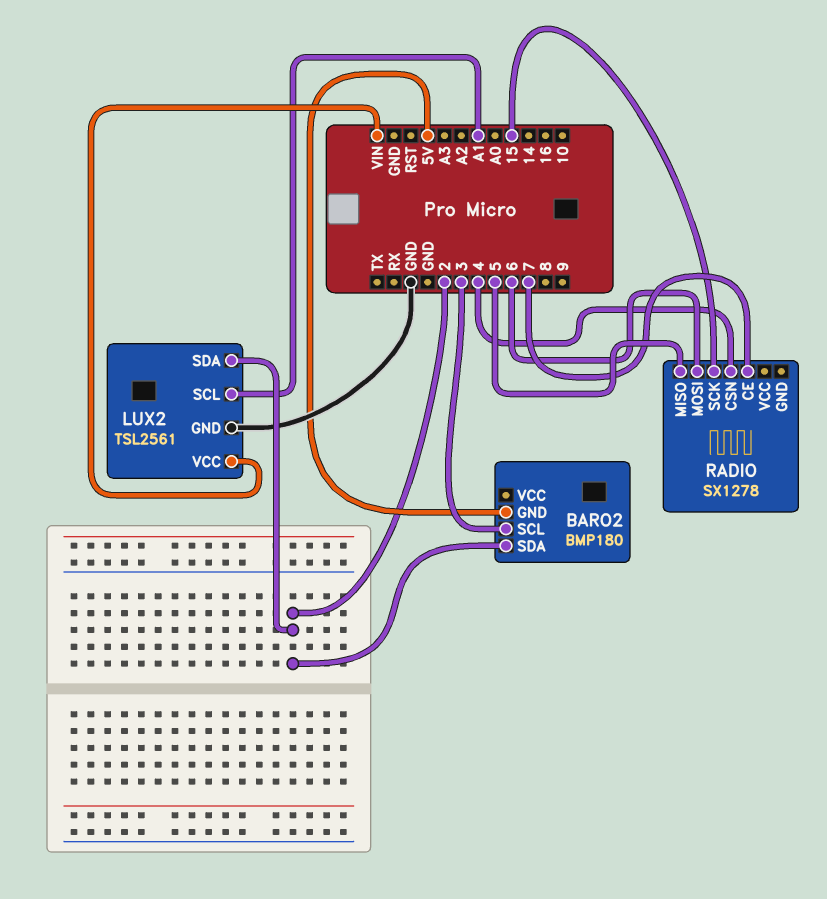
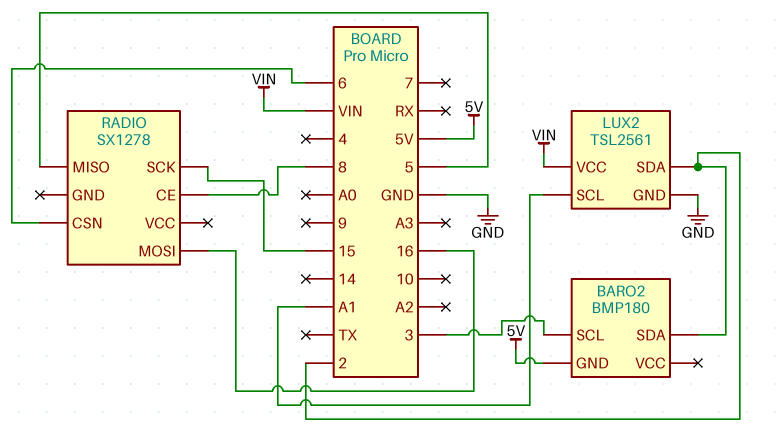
RADIO pin CE: 7 -> 8
RADIO pin CSN: 4 -> 6
RADIO pin MOSI: 6 -> 16

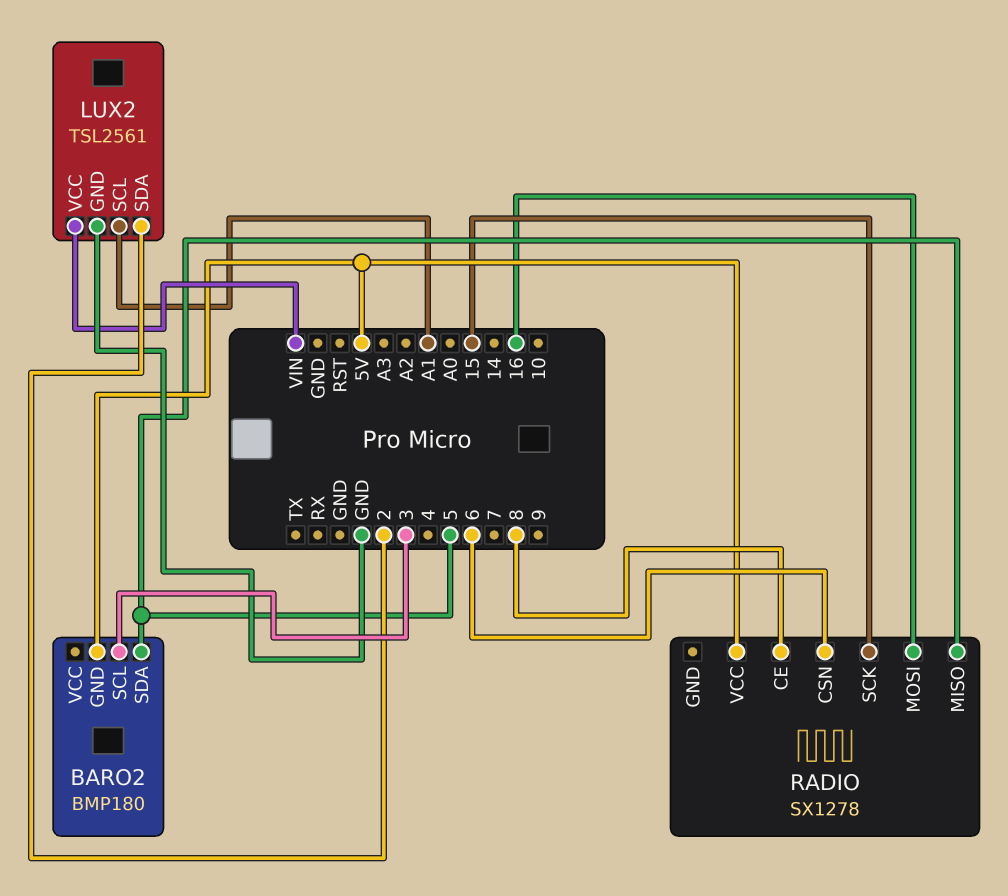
BARO2 pin SDA: 2 -> 5
RADIO pin VCC: none -> 5V

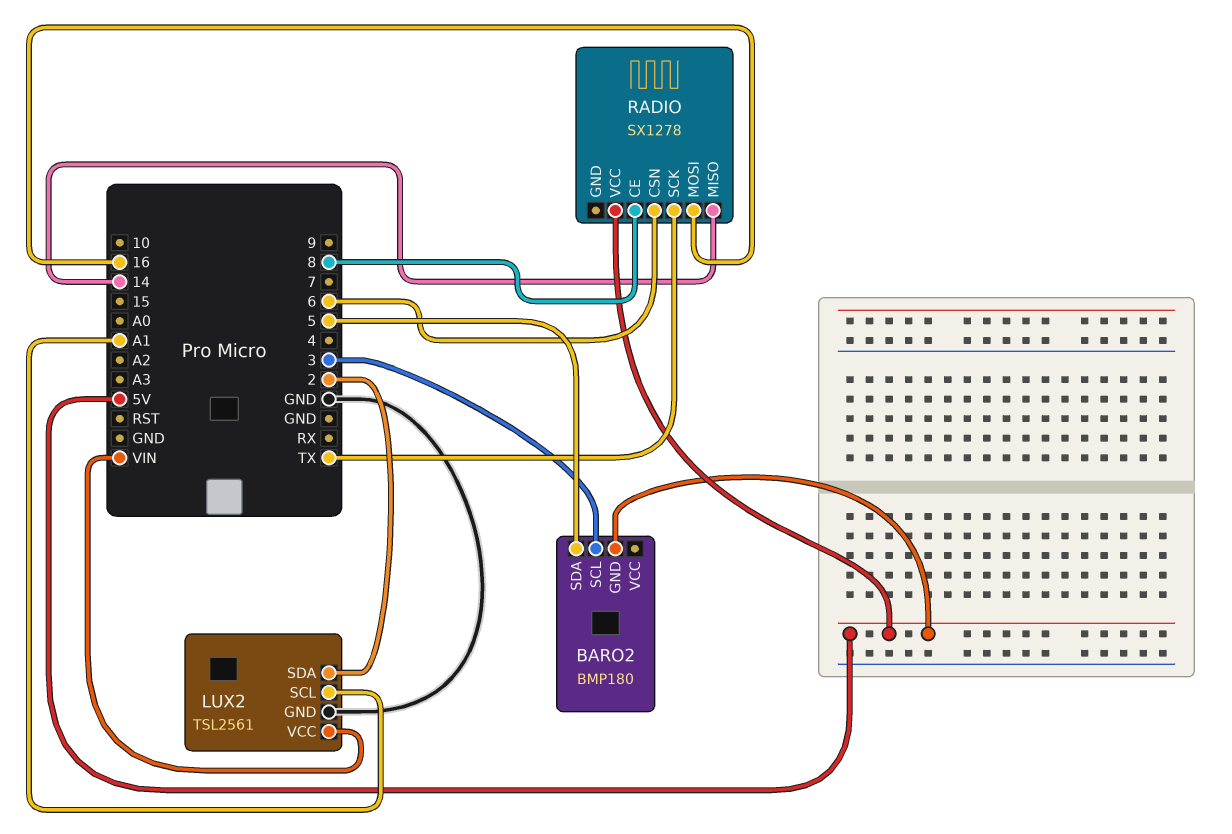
RADIO pin MISO: 5 -> 14
RADIO pin SCK: 15 -> TX

